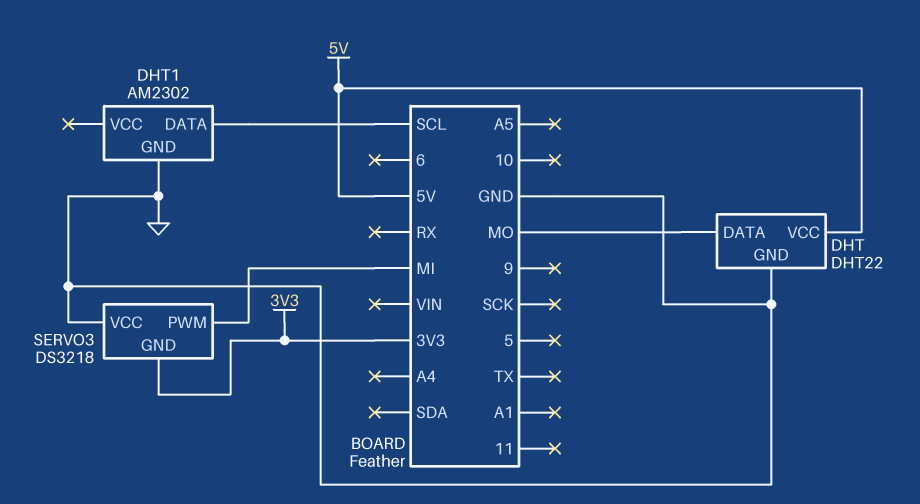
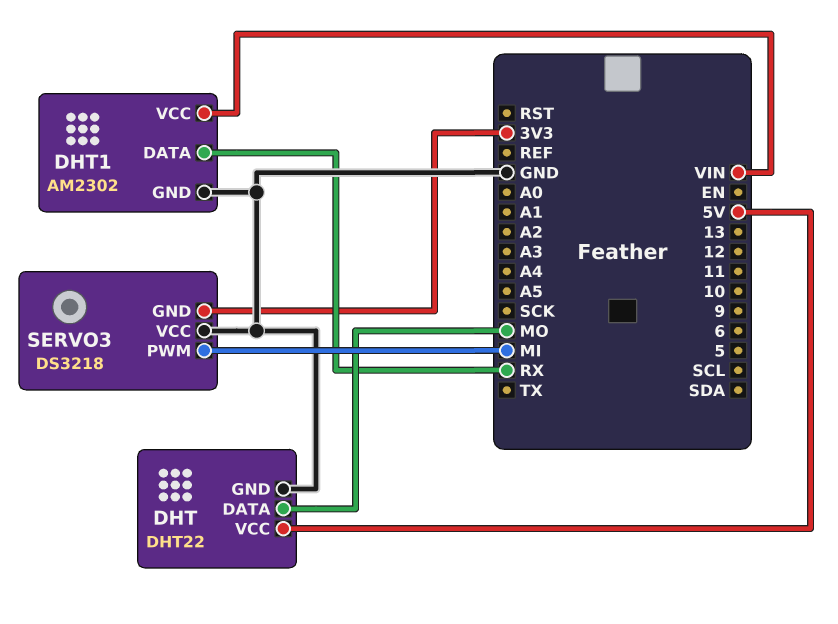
DHT1 pin DATA: SCL -> RX
DHT1 pin VCC: none -> VIN

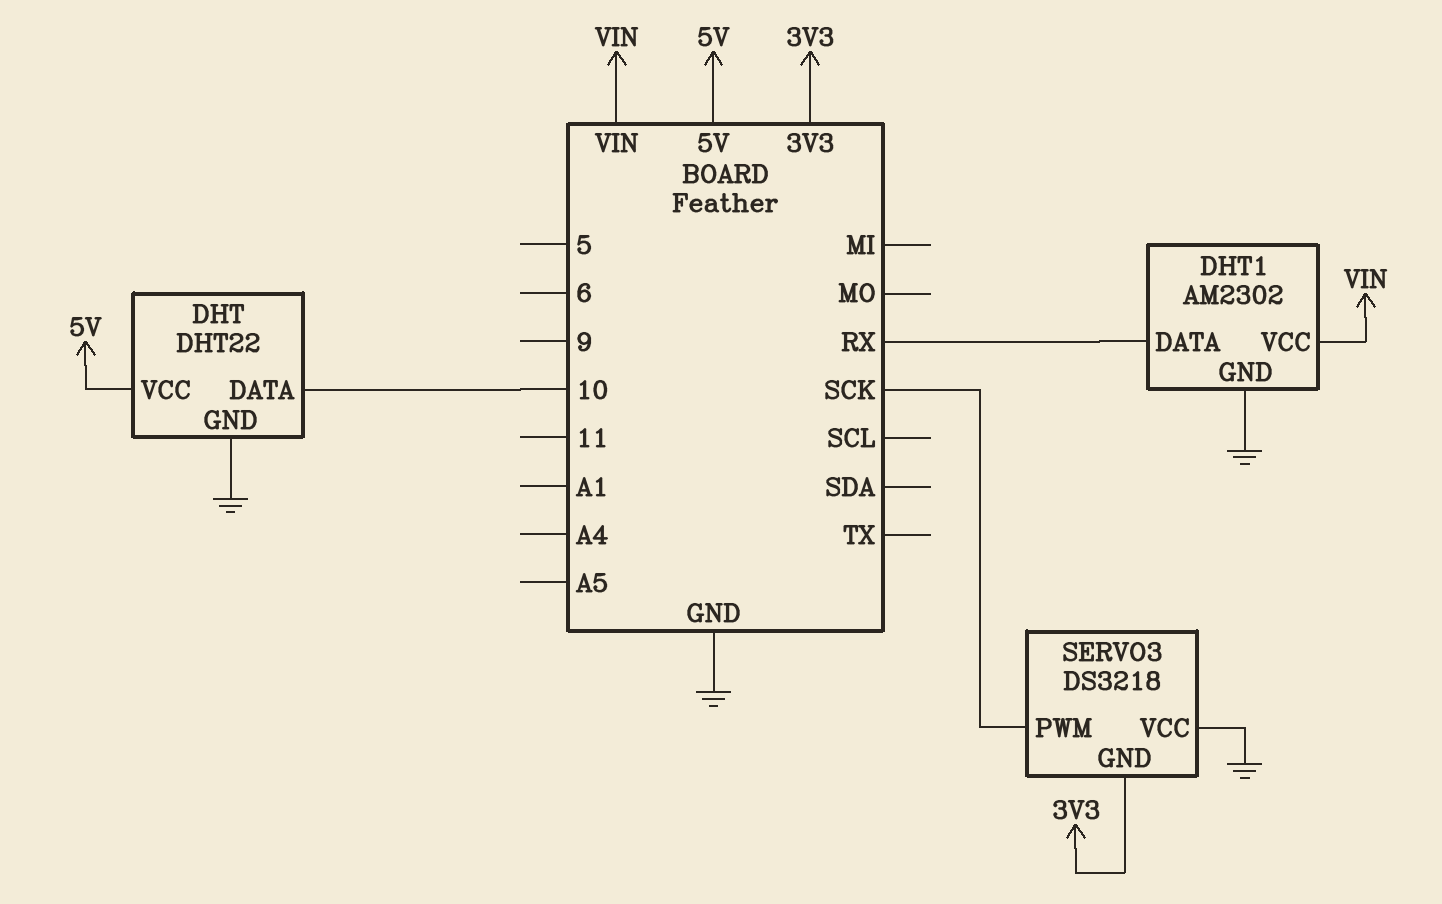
DHT pin DATA: MO -> 10
SERVO3 pin PWM: MI -> SCK

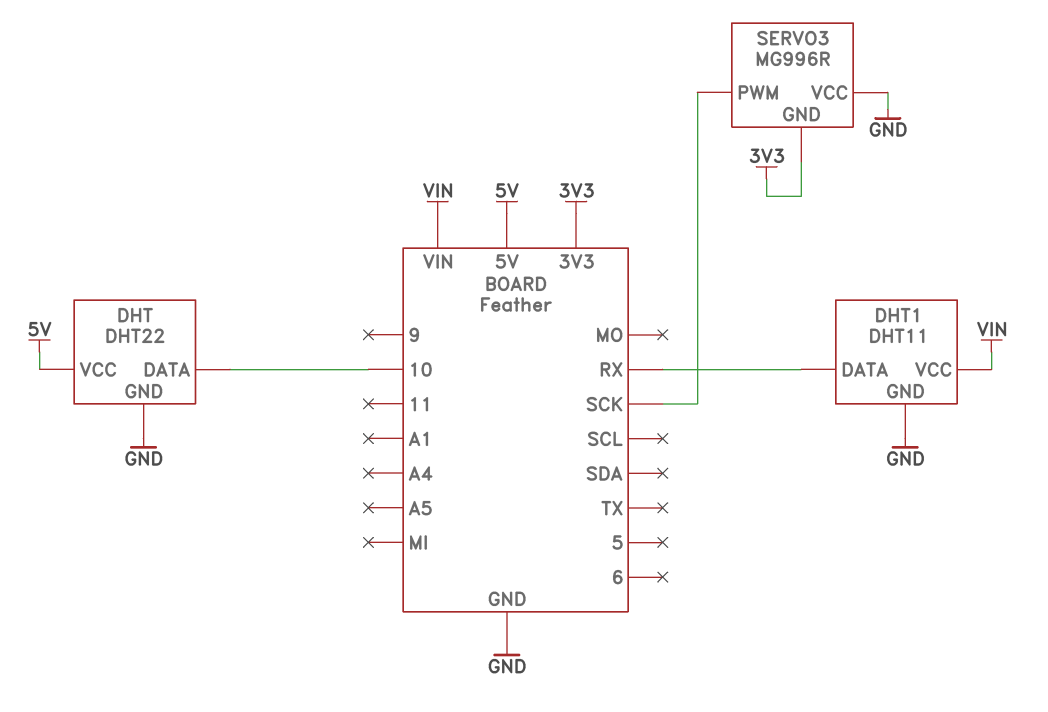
DHT1: AM2302 -> DHT11
SERVO3: DS3218 -> MG996R

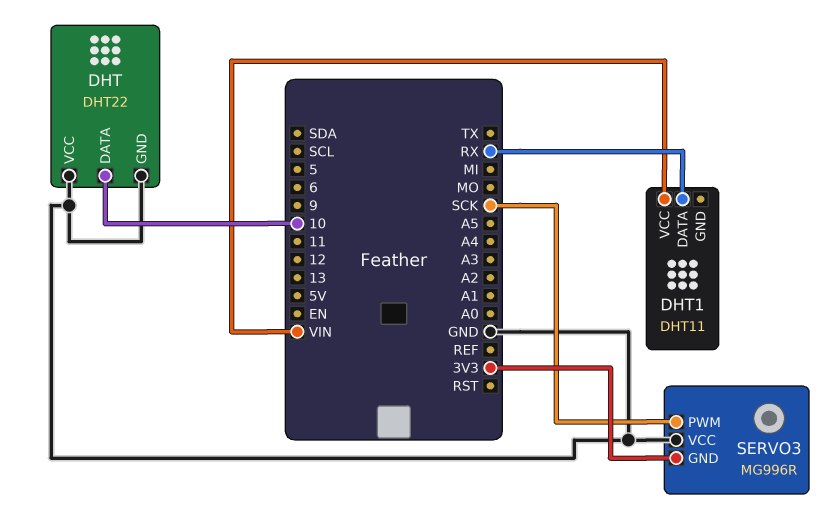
DHT pin VCC: 5V -> GND
DHT1 pin GND: GND -> none

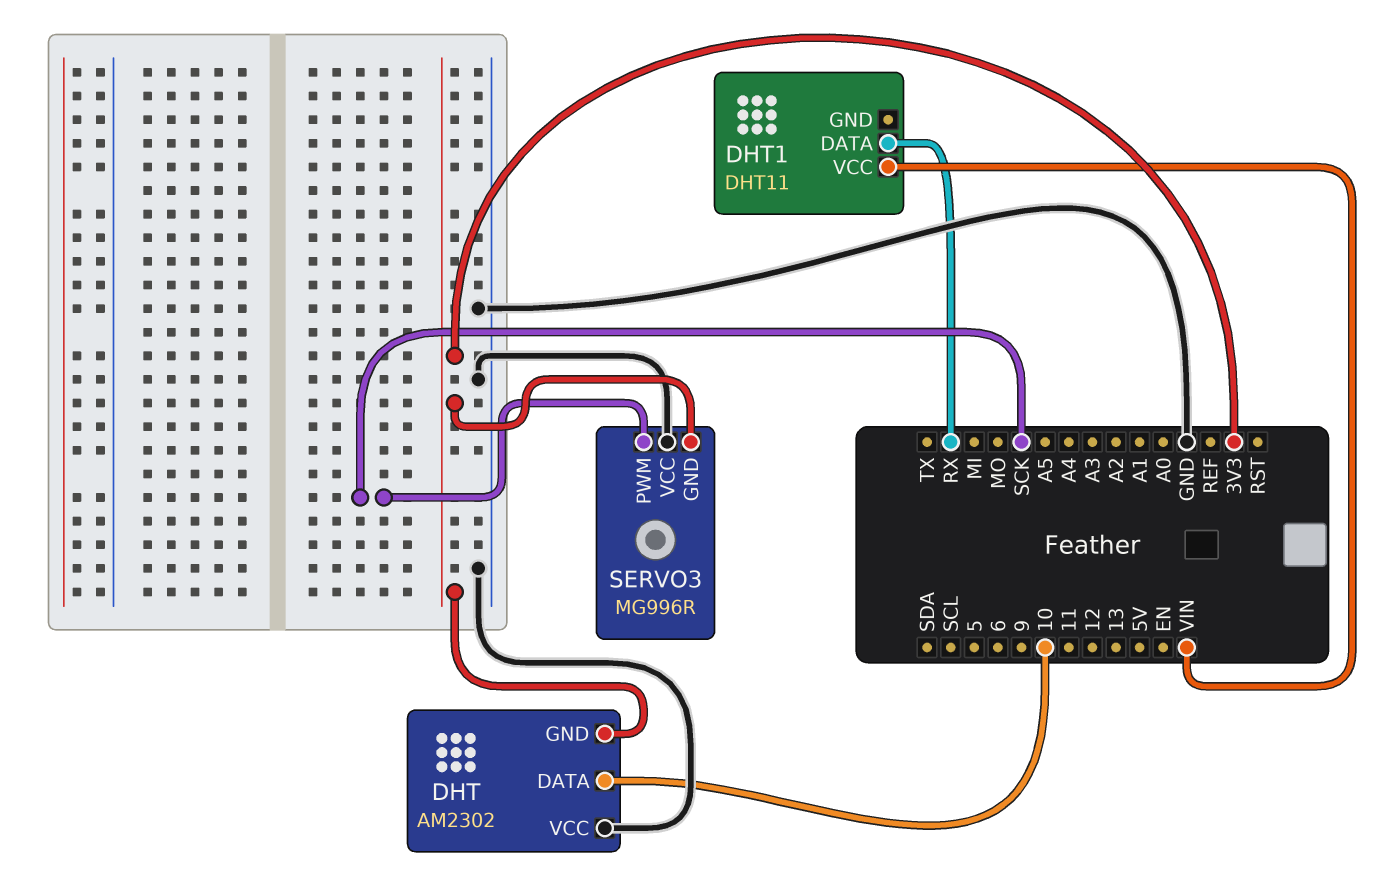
DHT: DHT22 -> AM2302
DHT pin GND: GND -> 3V3

